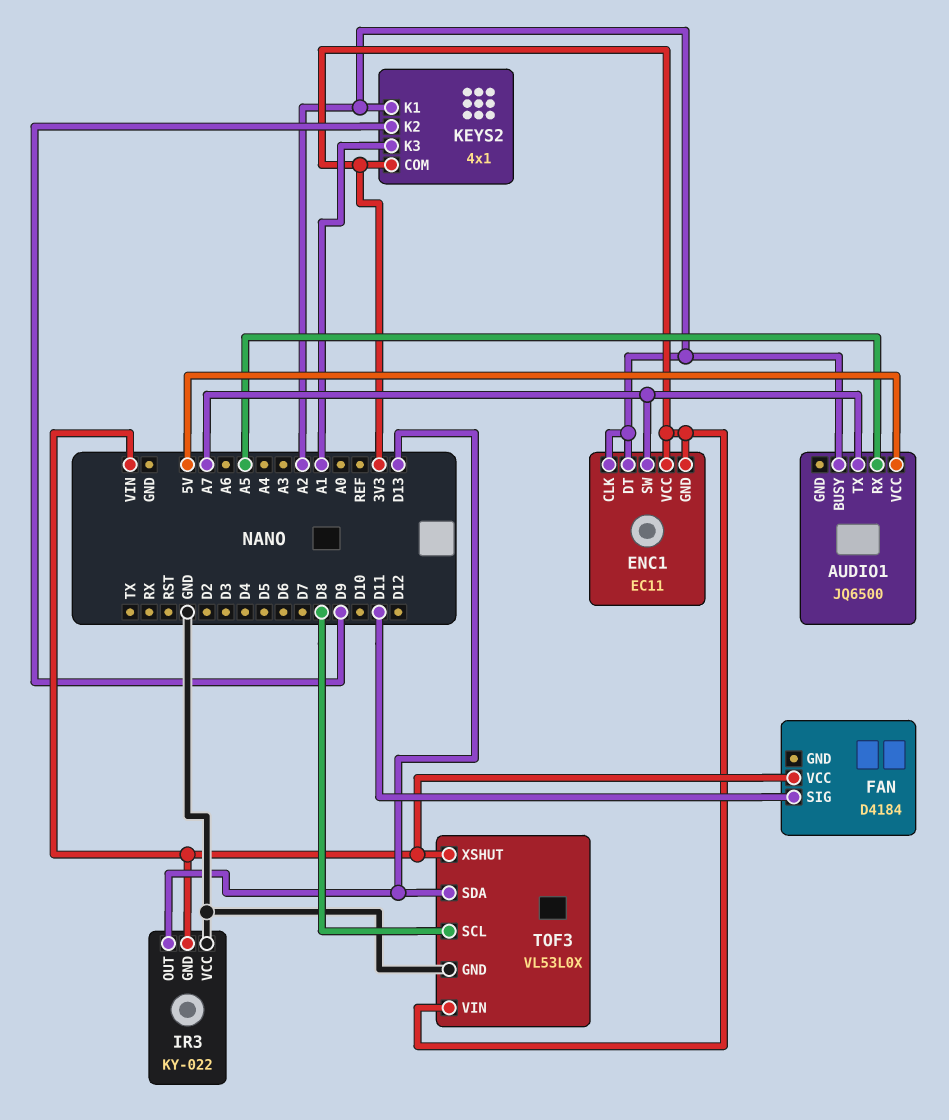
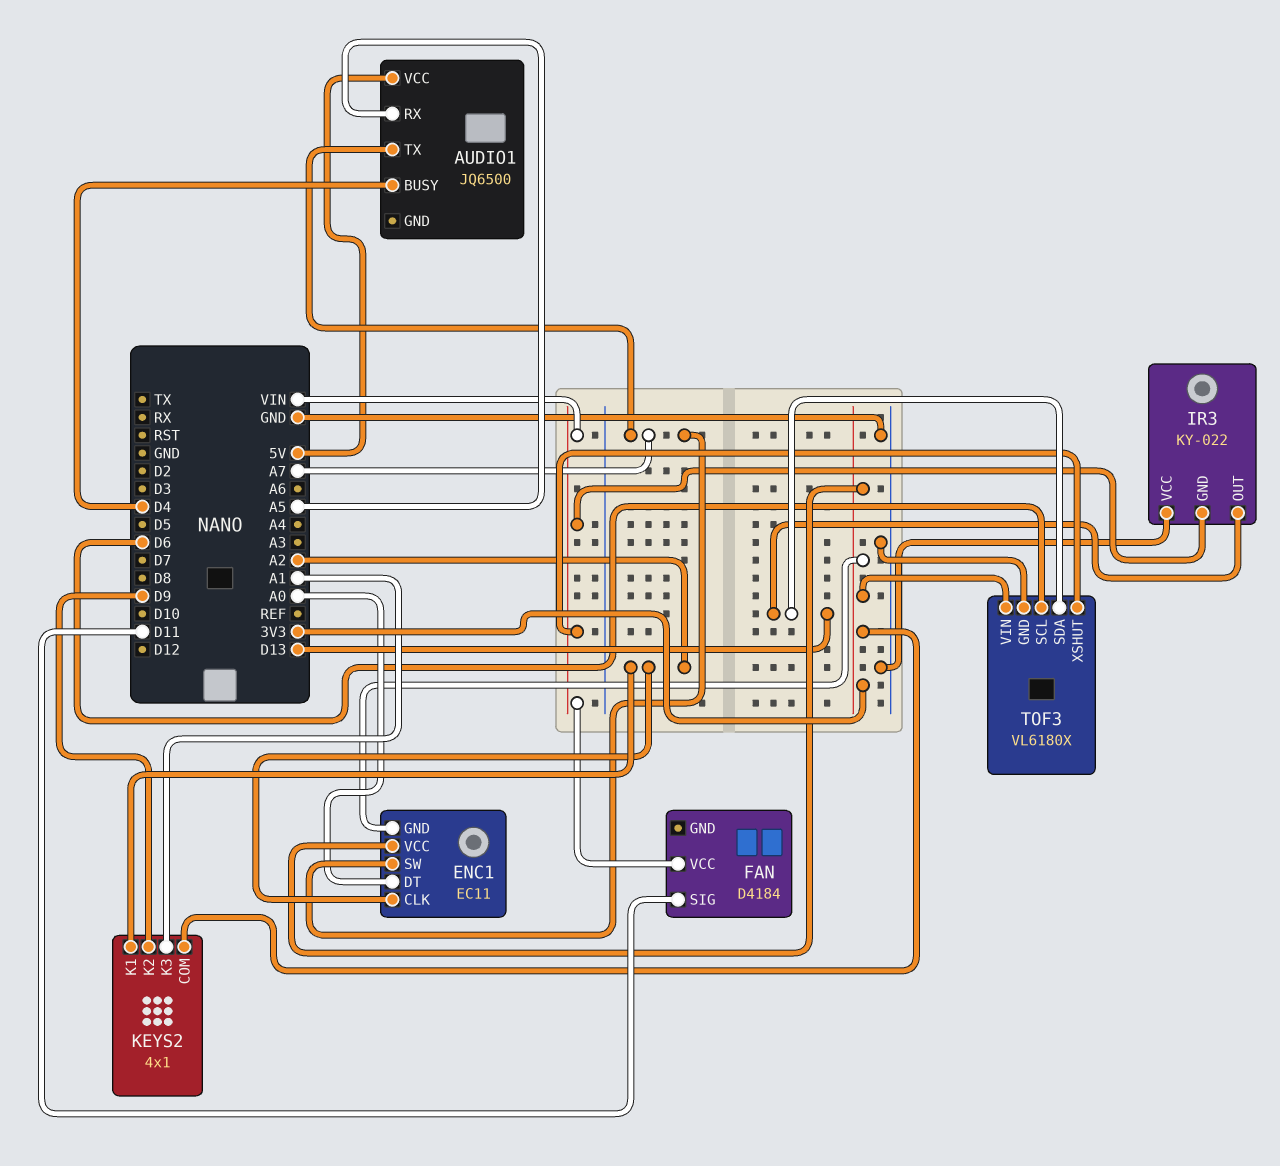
AUDIO1 pin BUSY: A2 -> D4
ENC1 pin DT: A2 -> A0
TOF3: VL53L0X -> VL6180X
TOF3 pin SCL: D8 -> D6

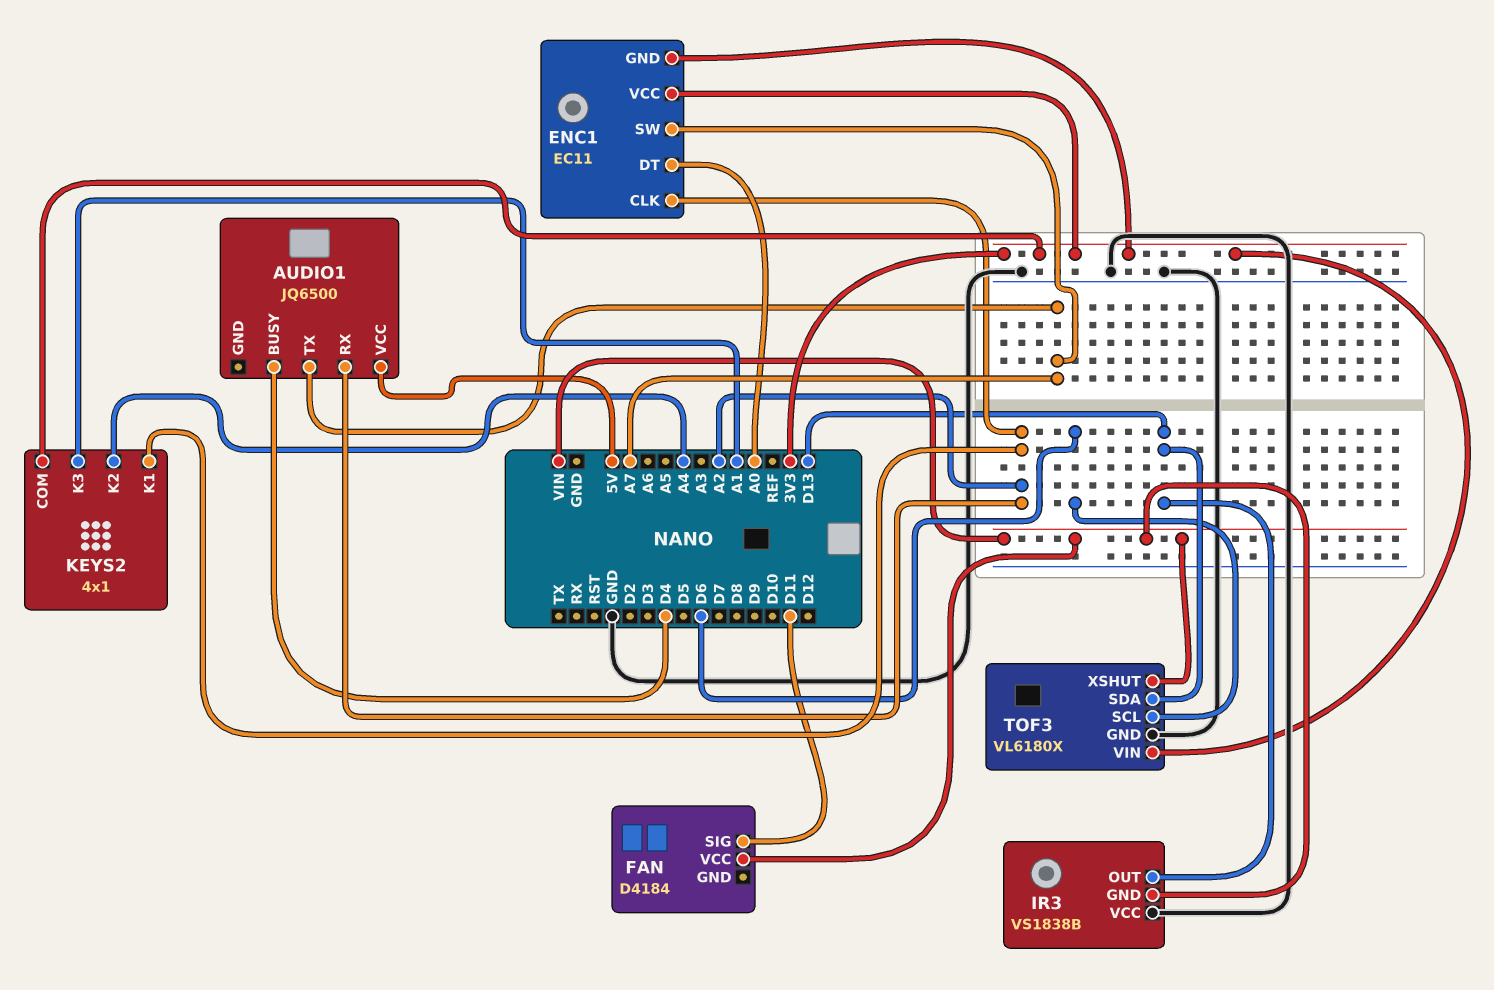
AUDIO1 pin RX: A5 -> A2
IR3: KY-022 -> VS1838B
KEYS2 pin K2: D9 -> A4

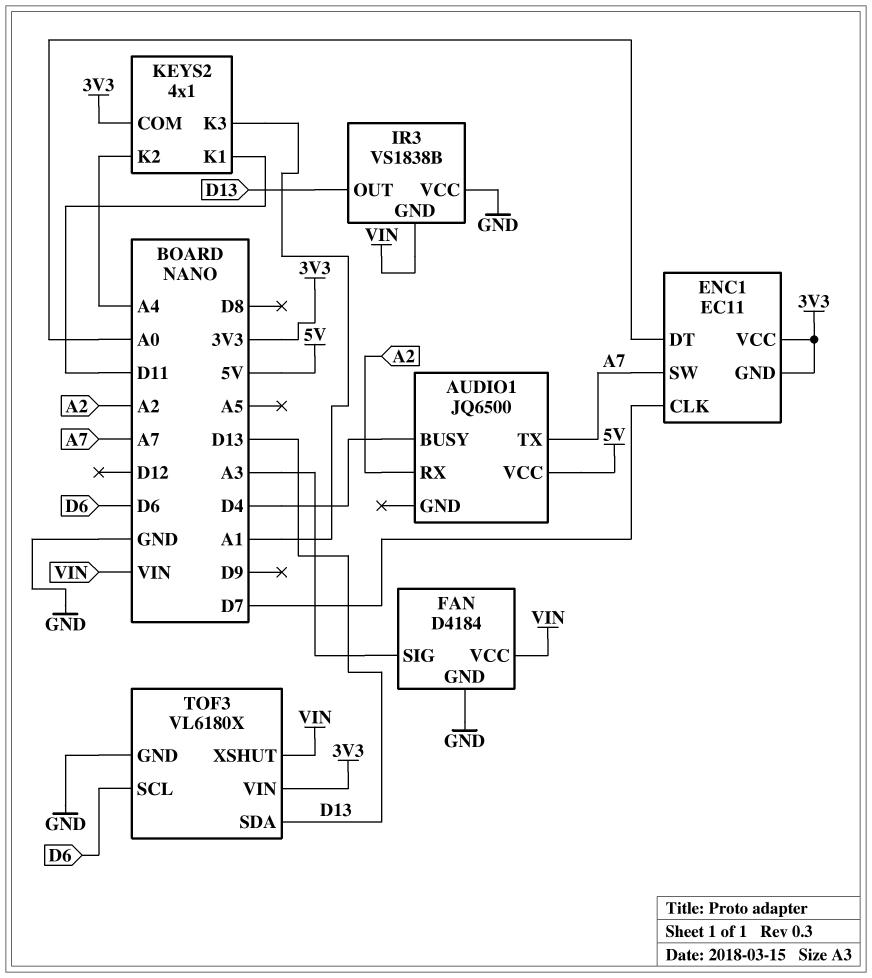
ENC1 pin CLK: A2 -> D7
FAN pin GND: none -> GND
FAN pin SIG: D11 -> A3
KEYS2 pin K1: A2 -> D11

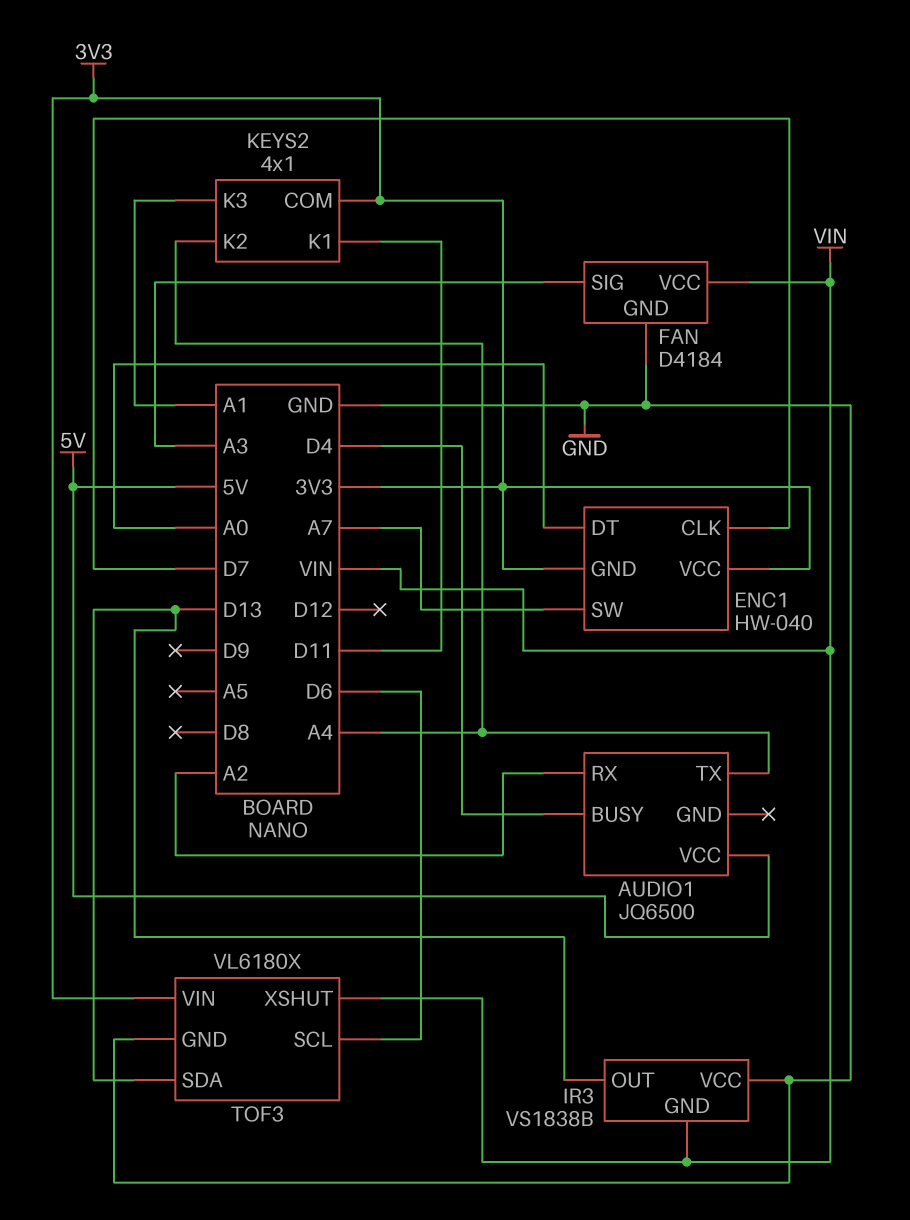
AUDIO1 pin TX: A7 -> A4
ENC1: EC11 -> HW-040

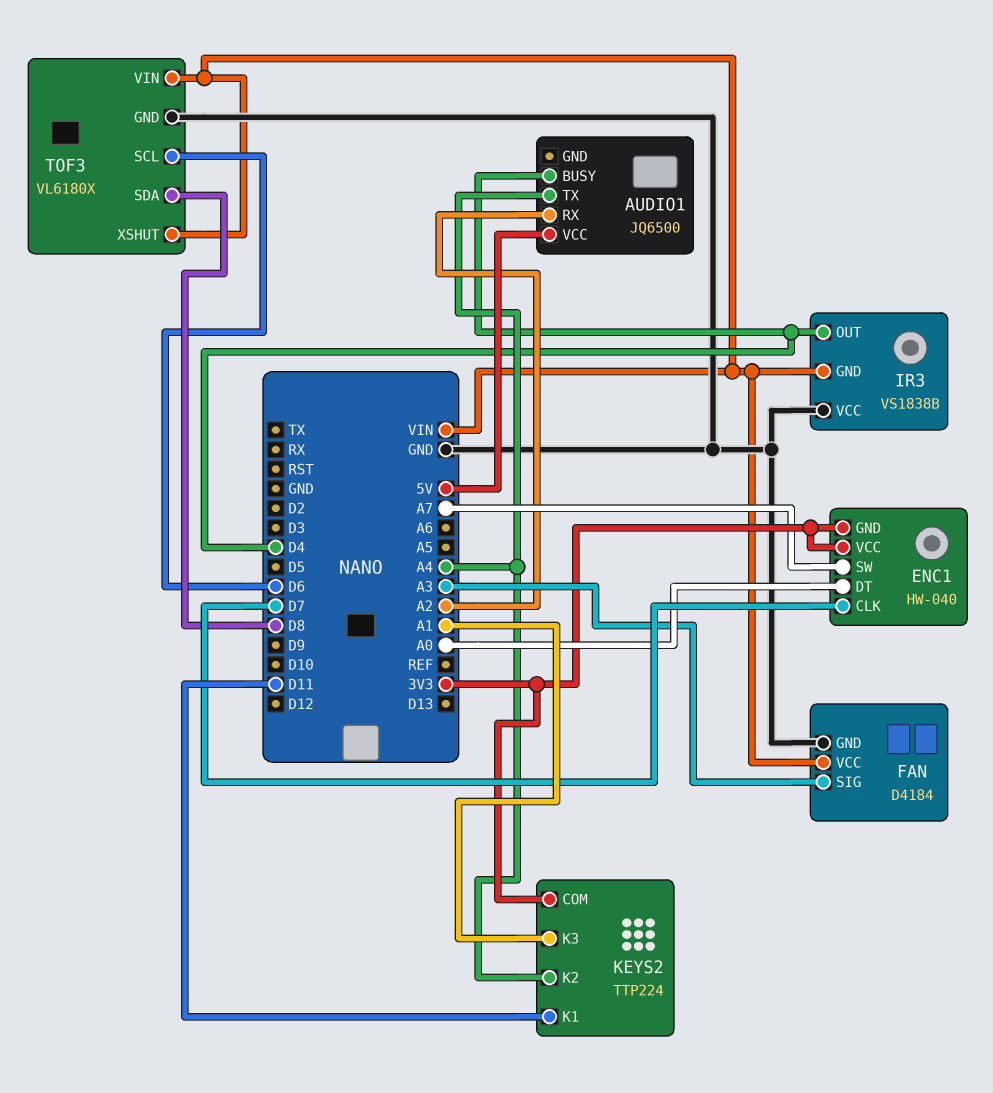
IR3 pin OUT: D13 -> D4
KEYS2: 4x1 -> TTP224
TOF3 pin SDA: D13 -> D8
TOF3 pin VIN: 3V3 -> VIN

